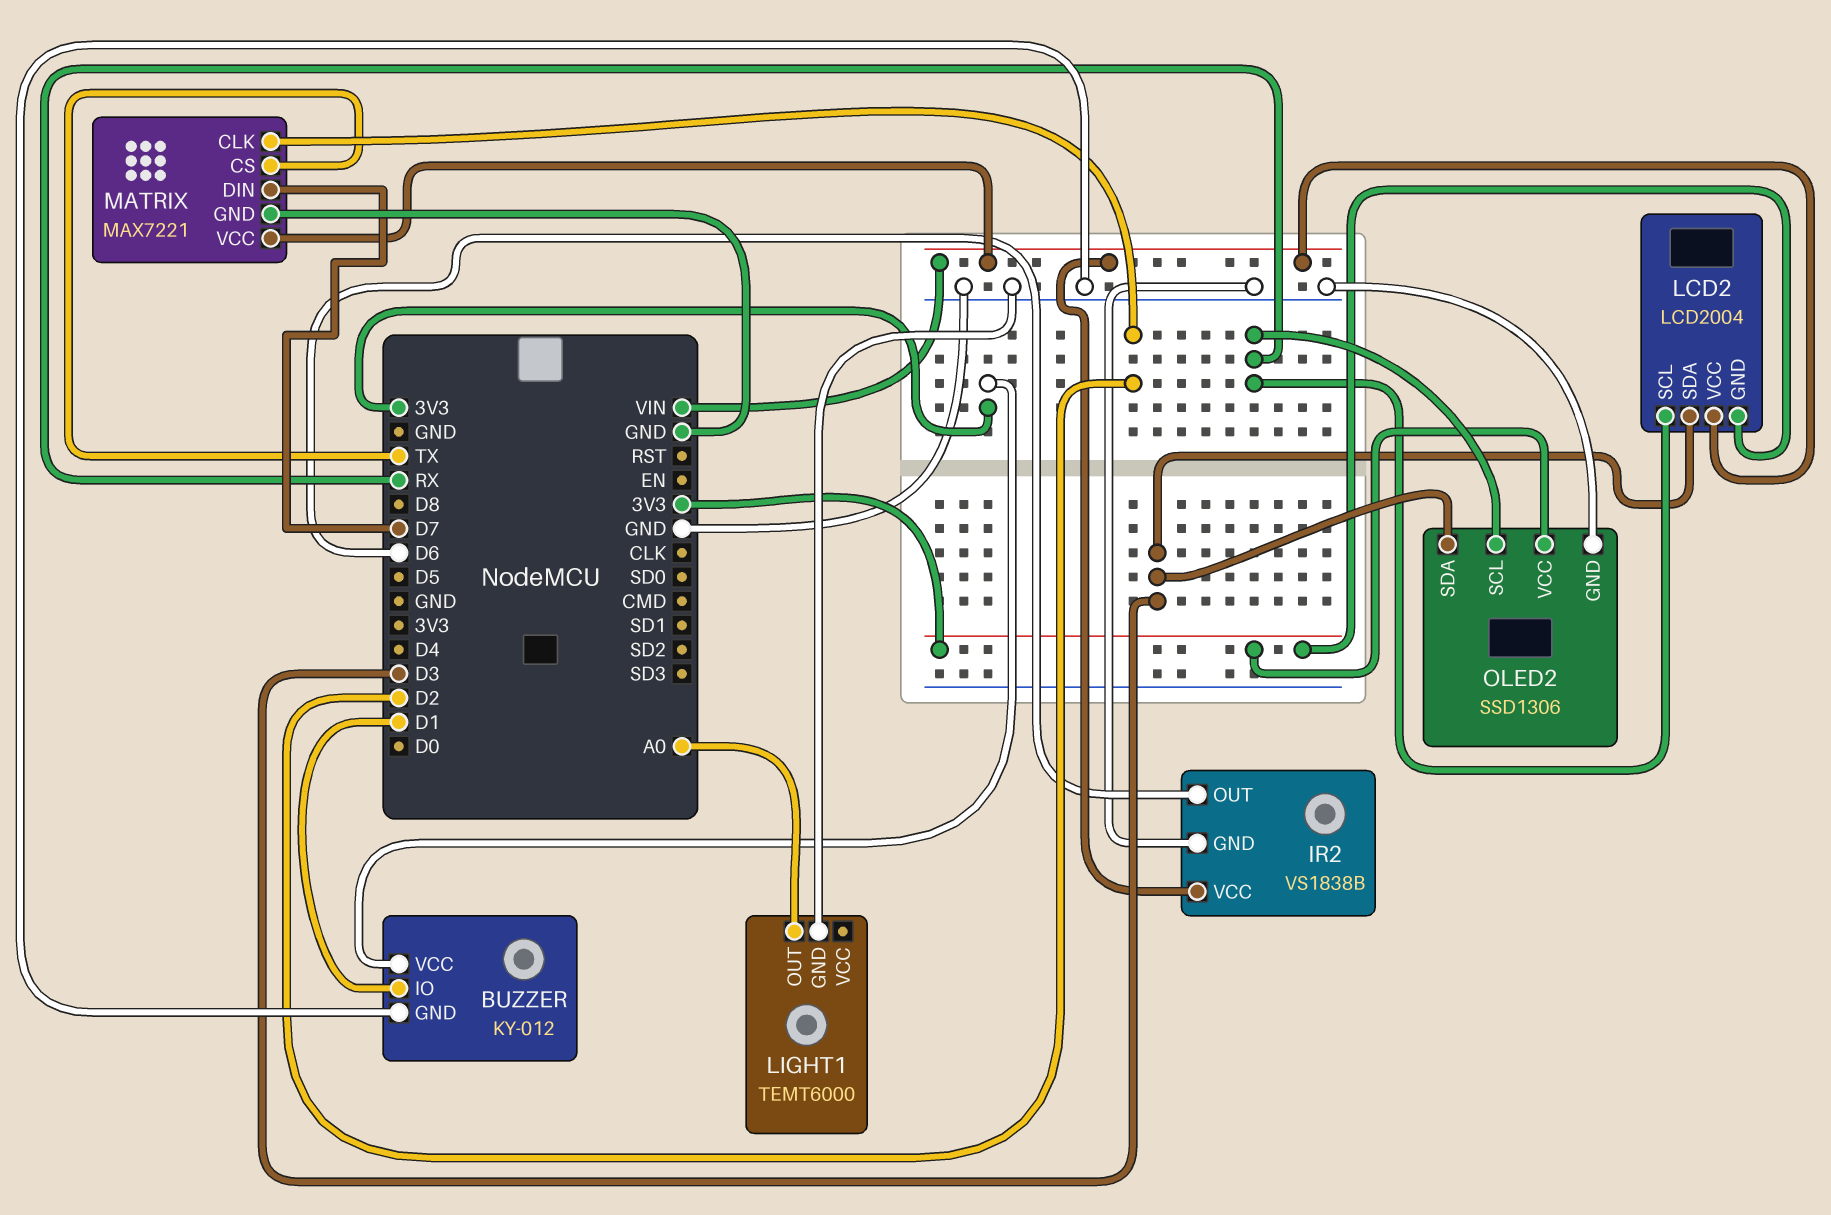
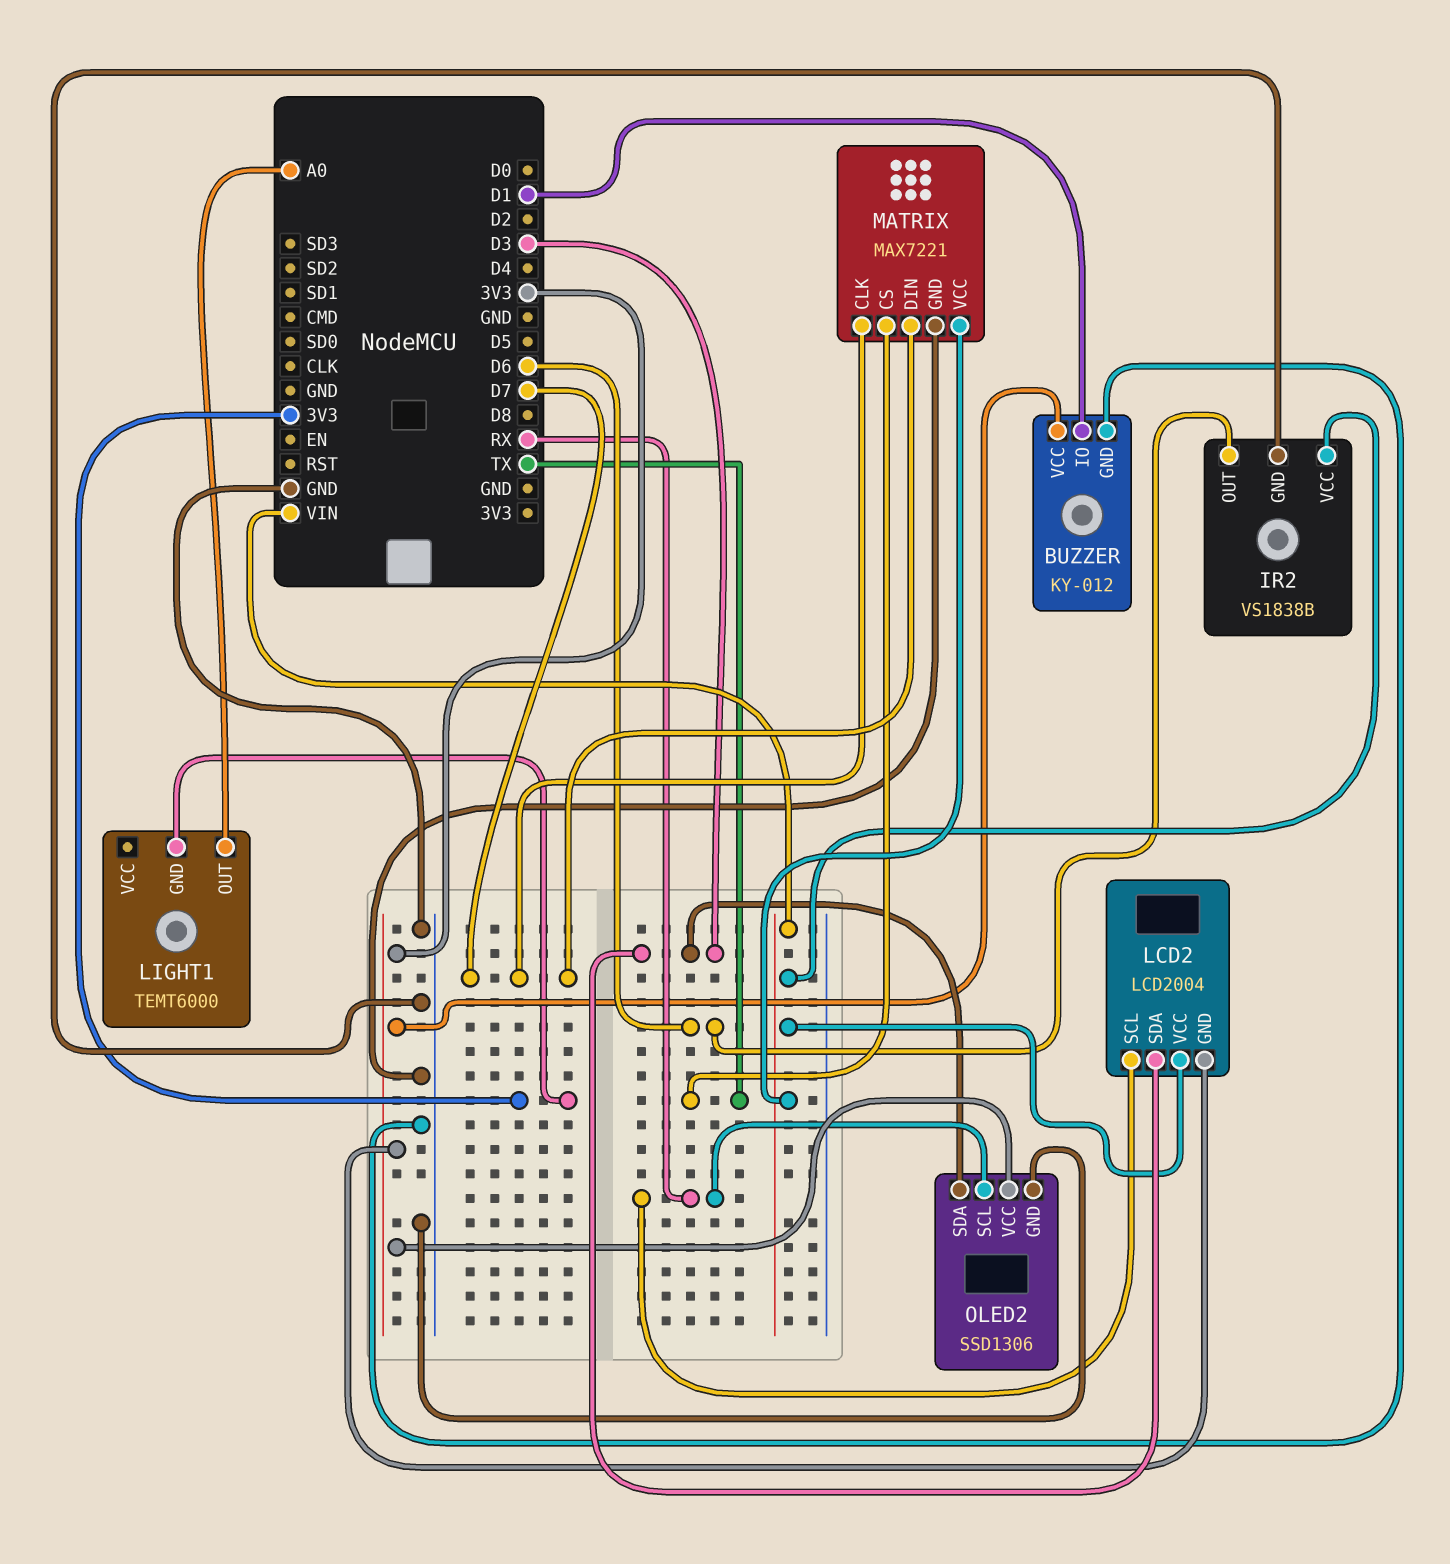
LIGHT1 pin GND: GND -> 3V3
MATRIX pin CLK: D2 -> D7

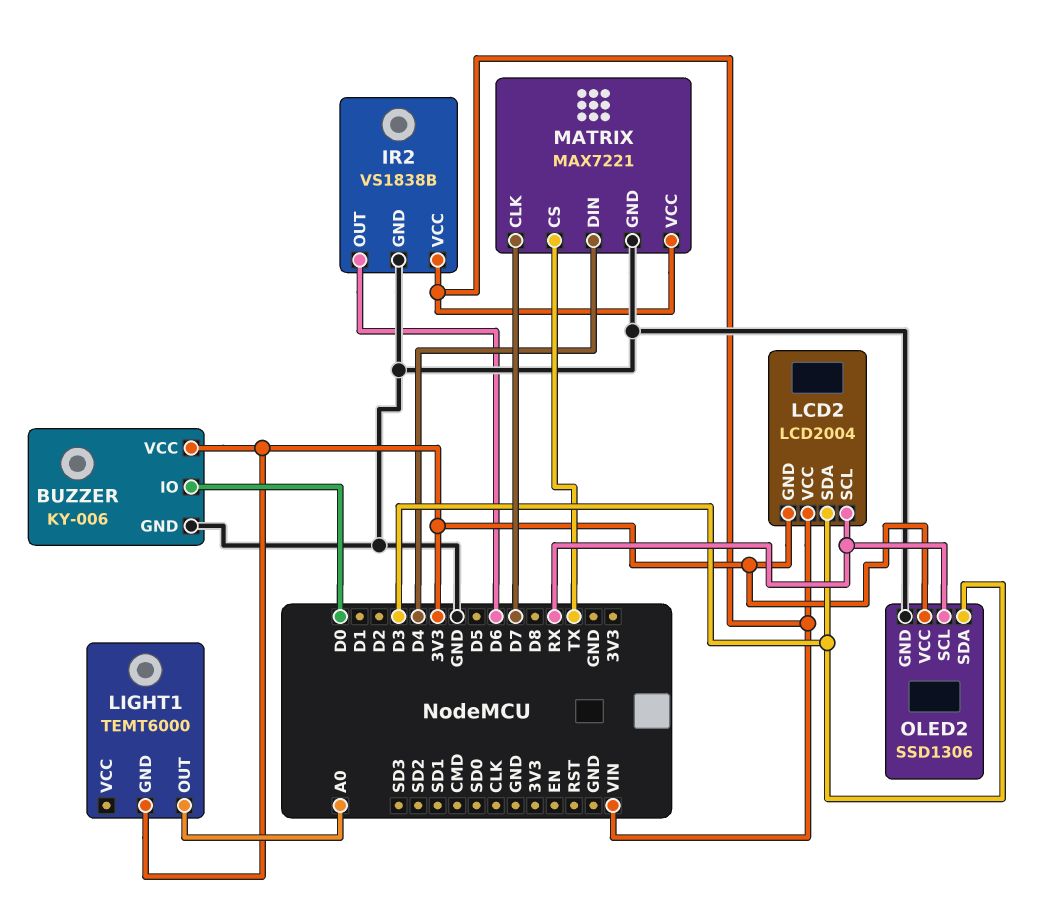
BUZZER: KY-012 -> KY-006
BUZZER pin IO: D1 -> D0
MATRIX pin DIN: D7 -> D4

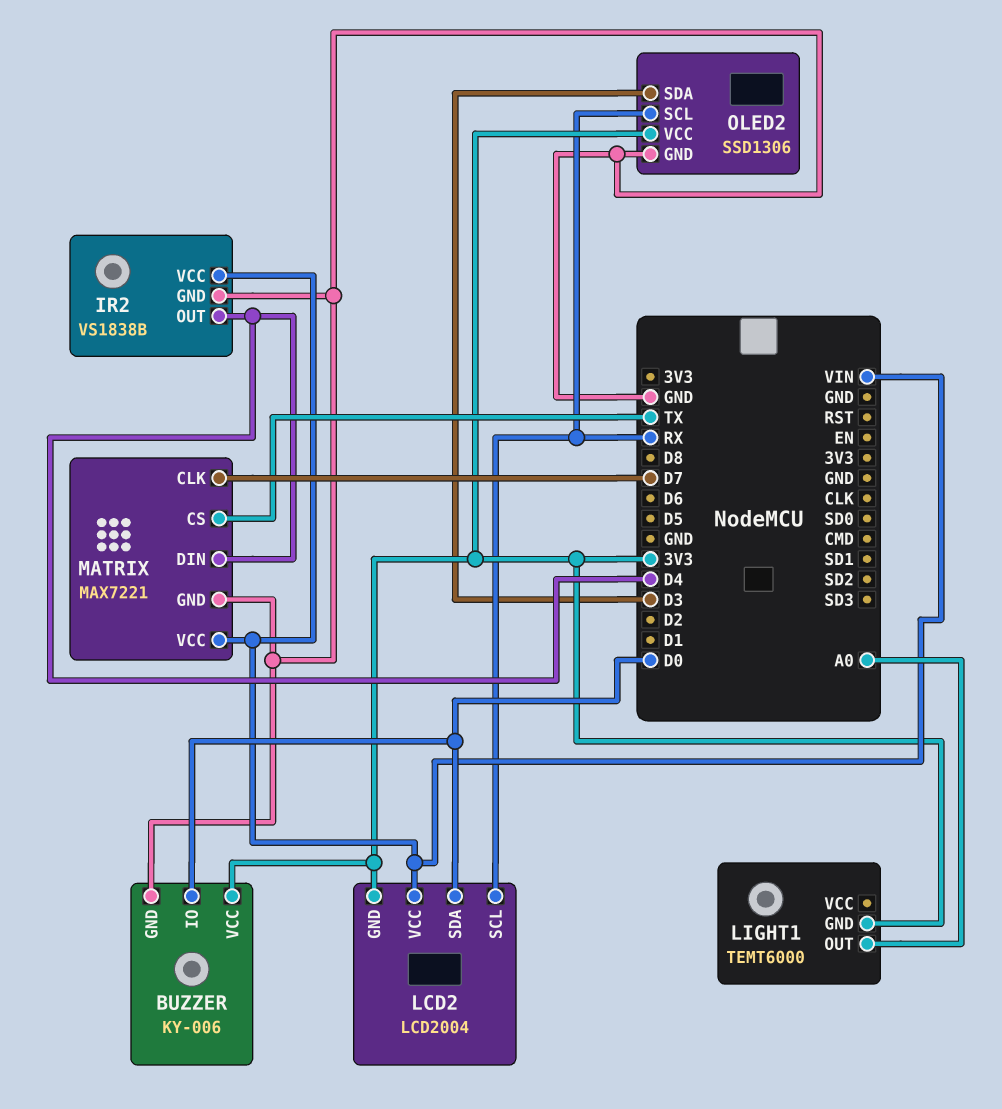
IR2 pin OUT: D6 -> D4
LCD2 pin SDA: D3 -> D0

